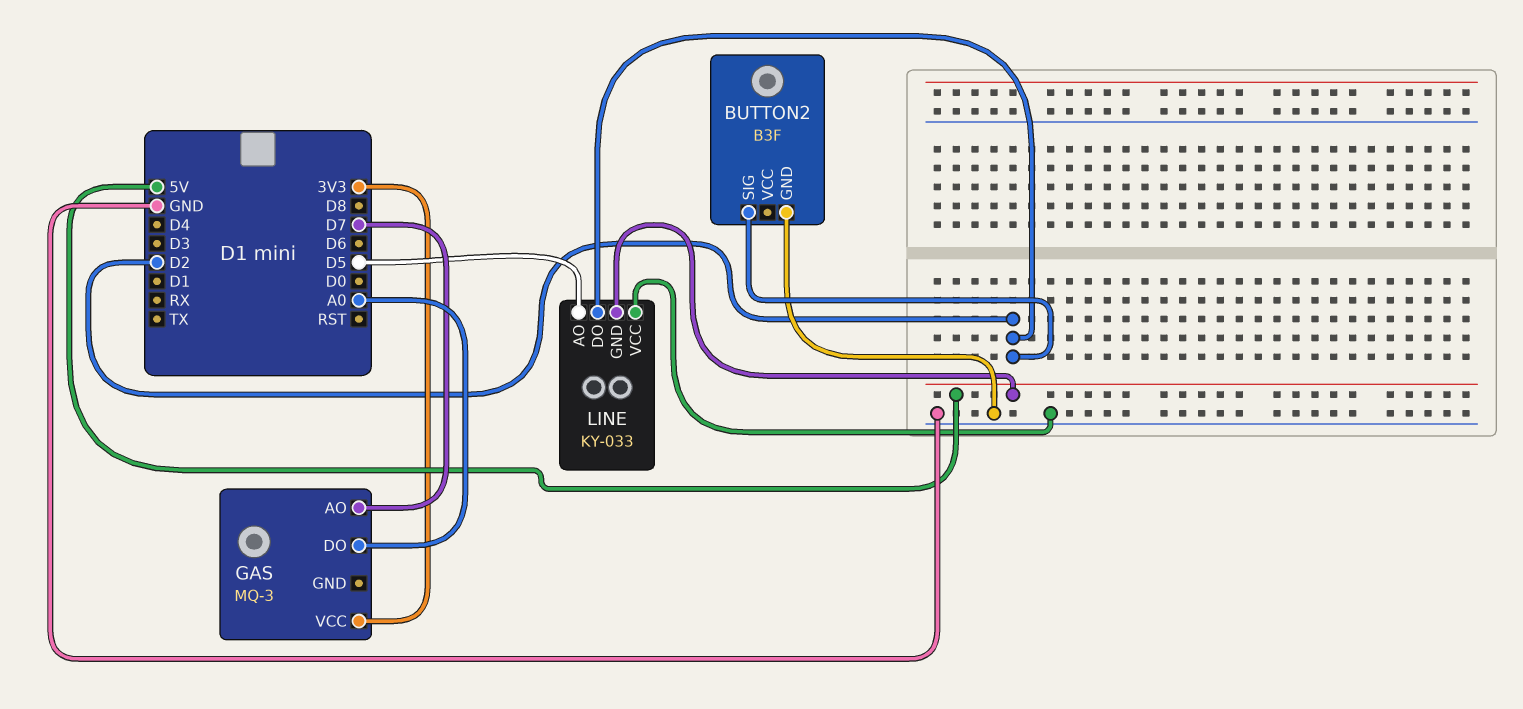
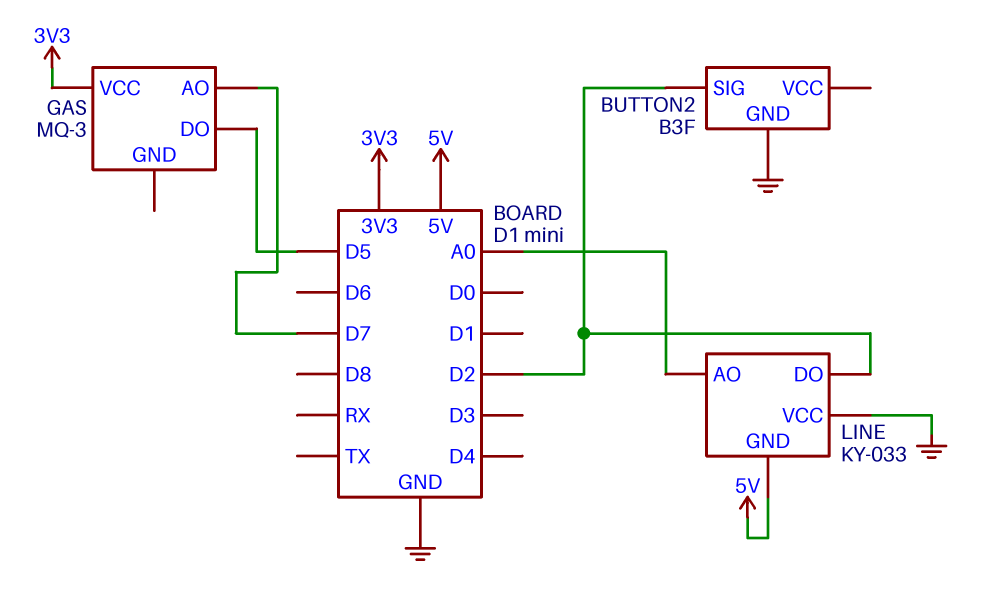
GAS pin DO: A0 -> D5
LINE pin AO: D5 -> A0

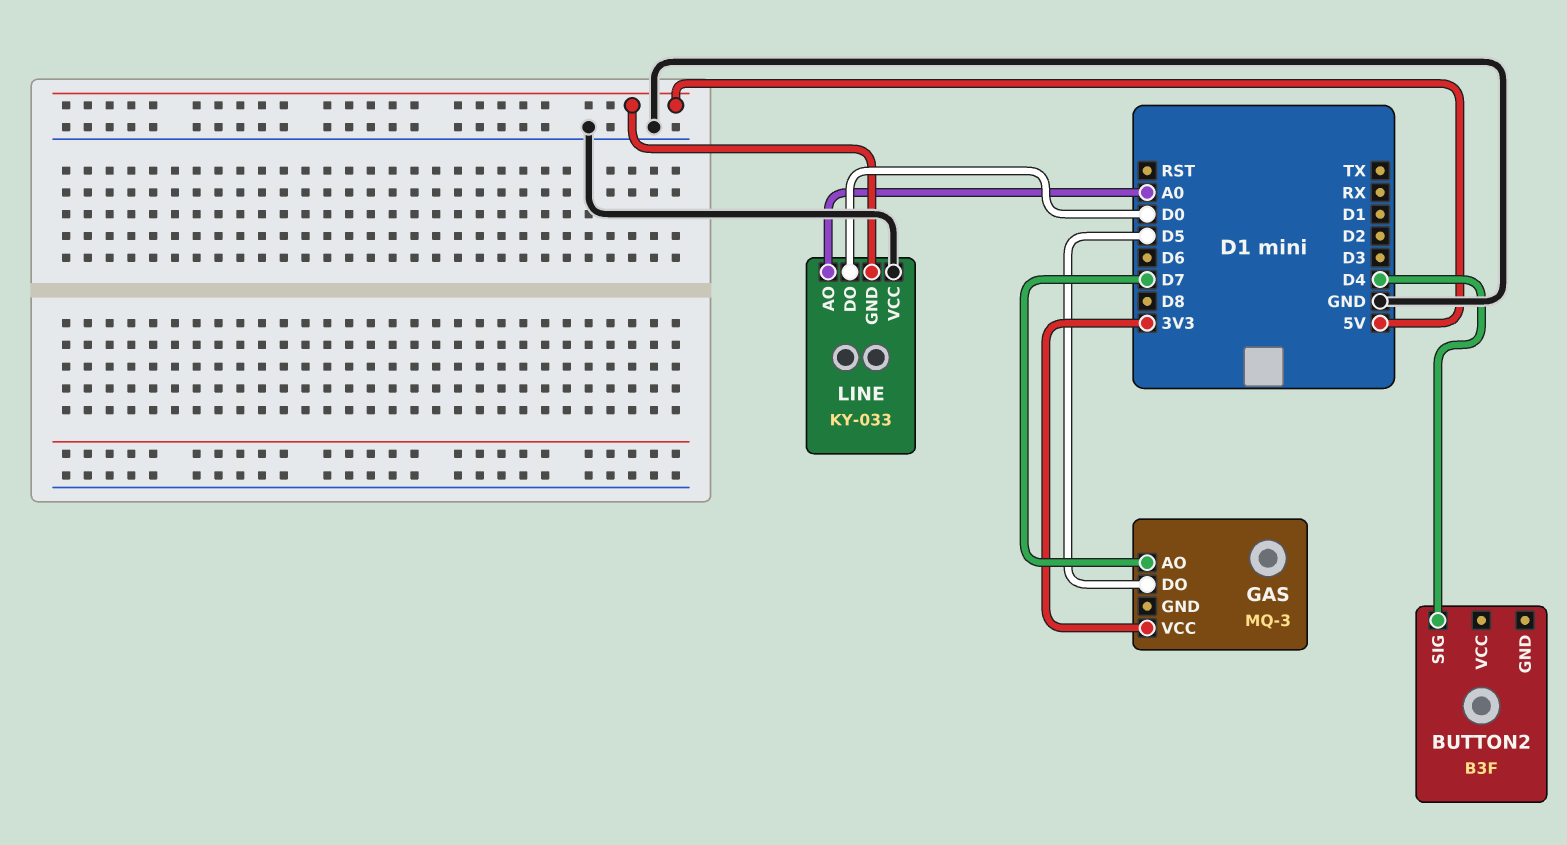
BUTTON2 pin GND: GND -> none
BUTTON2 pin SIG: D2 -> D4
LINE pin DO: D2 -> D0

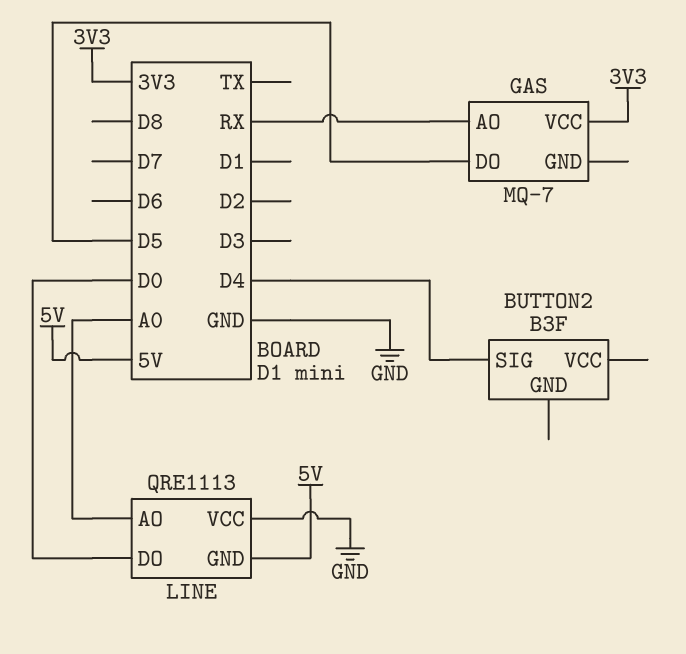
GAS: MQ-3 -> MQ-7
GAS pin AO: D7 -> RX
LINE: KY-033 -> QRE1113

